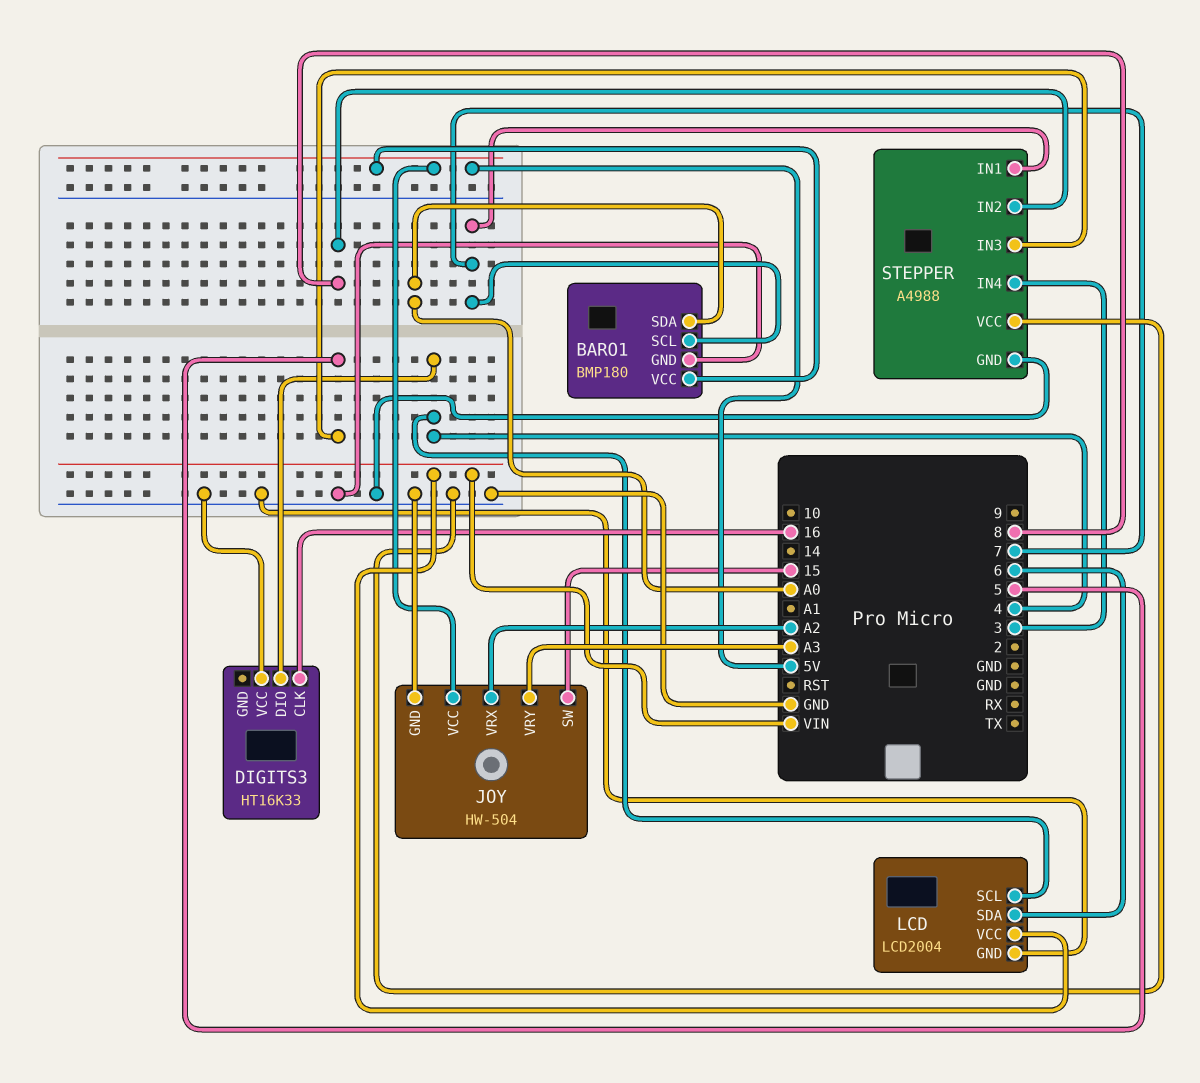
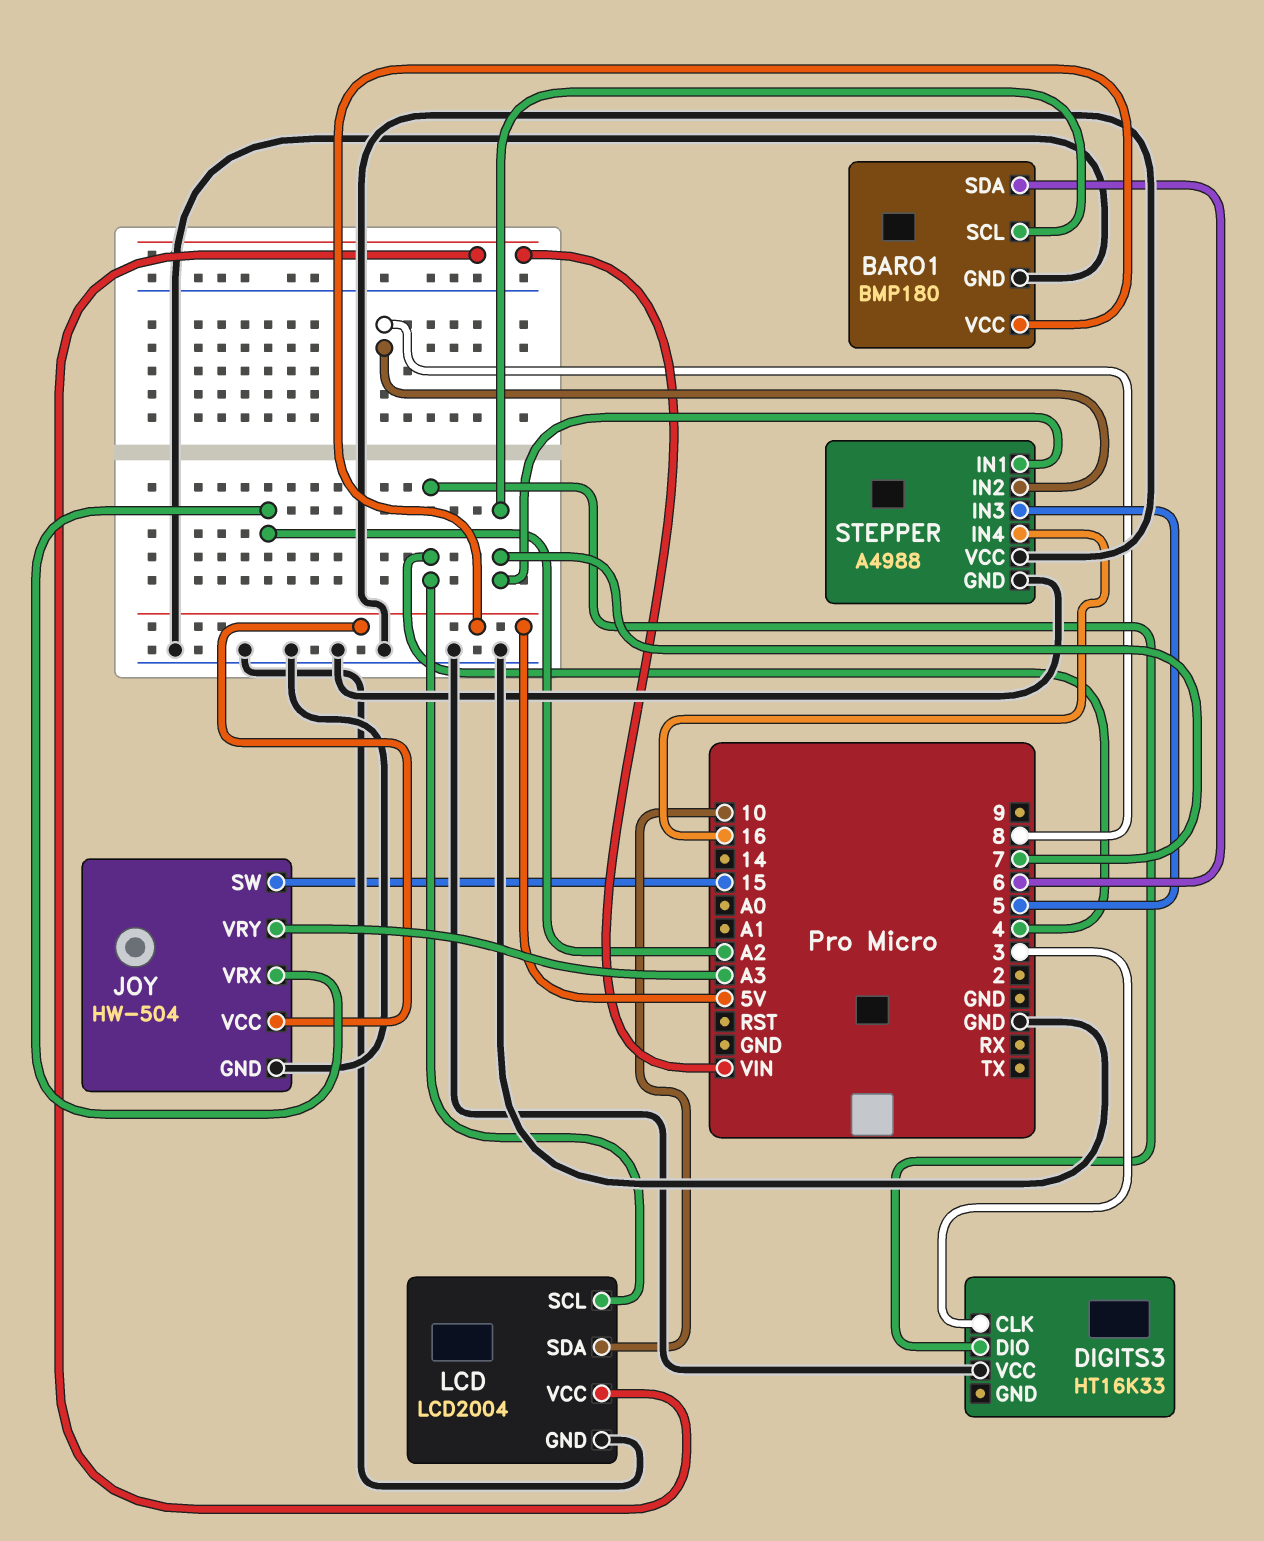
BARO1 pin SDA: A0 -> 6
DIGITS3 pin CLK: 16 -> 3
LCD pin SDA: 6 -> 10
STEPPER pin IN4: 3 -> 16

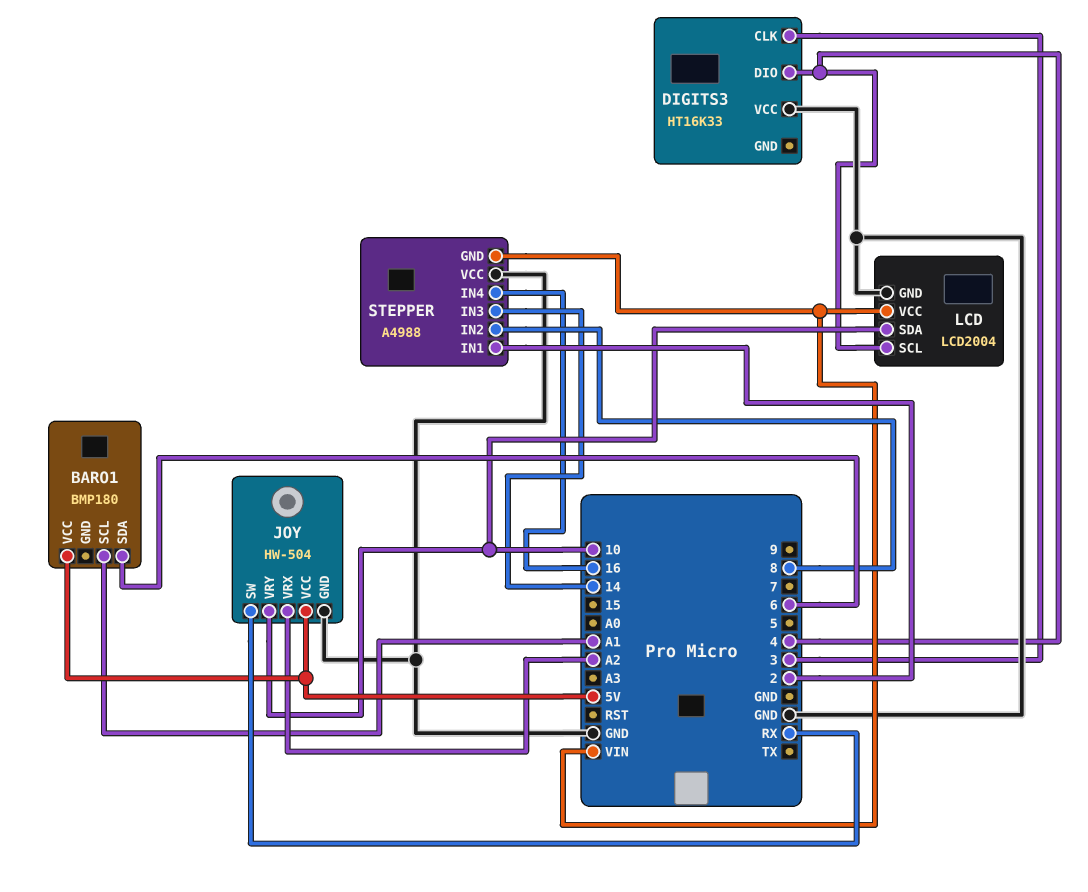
BARO1 pin GND: GND -> none
BARO1 pin SCL: 7 -> A1
JOY pin SW: 15 -> RX
JOY pin VRY: A3 -> 10
STEPPER pin GND: GND -> VIN
STEPPER pin IN1: 7 -> 2
STEPPER pin IN3: 5 -> 14

